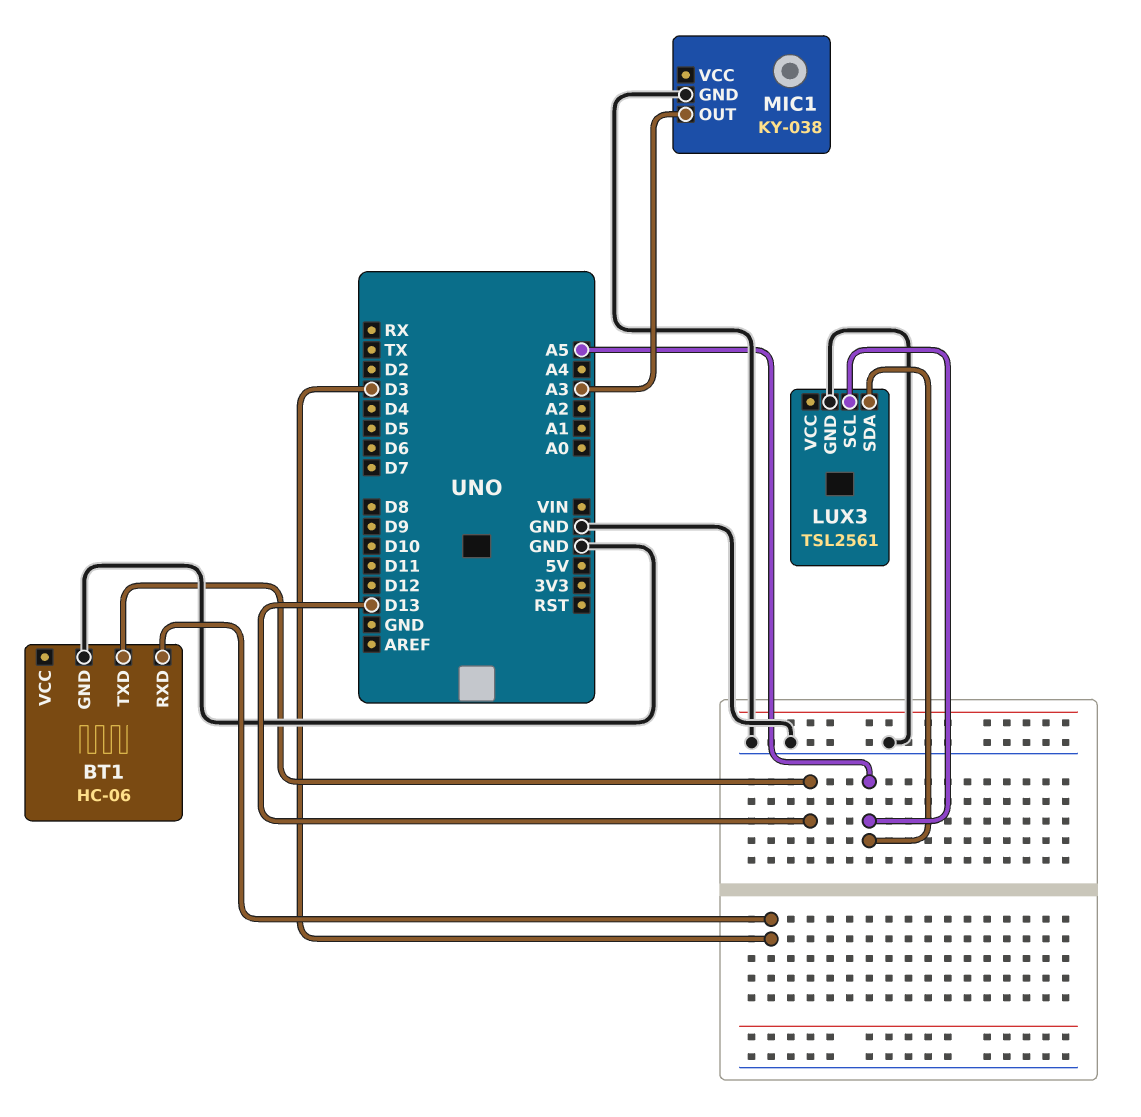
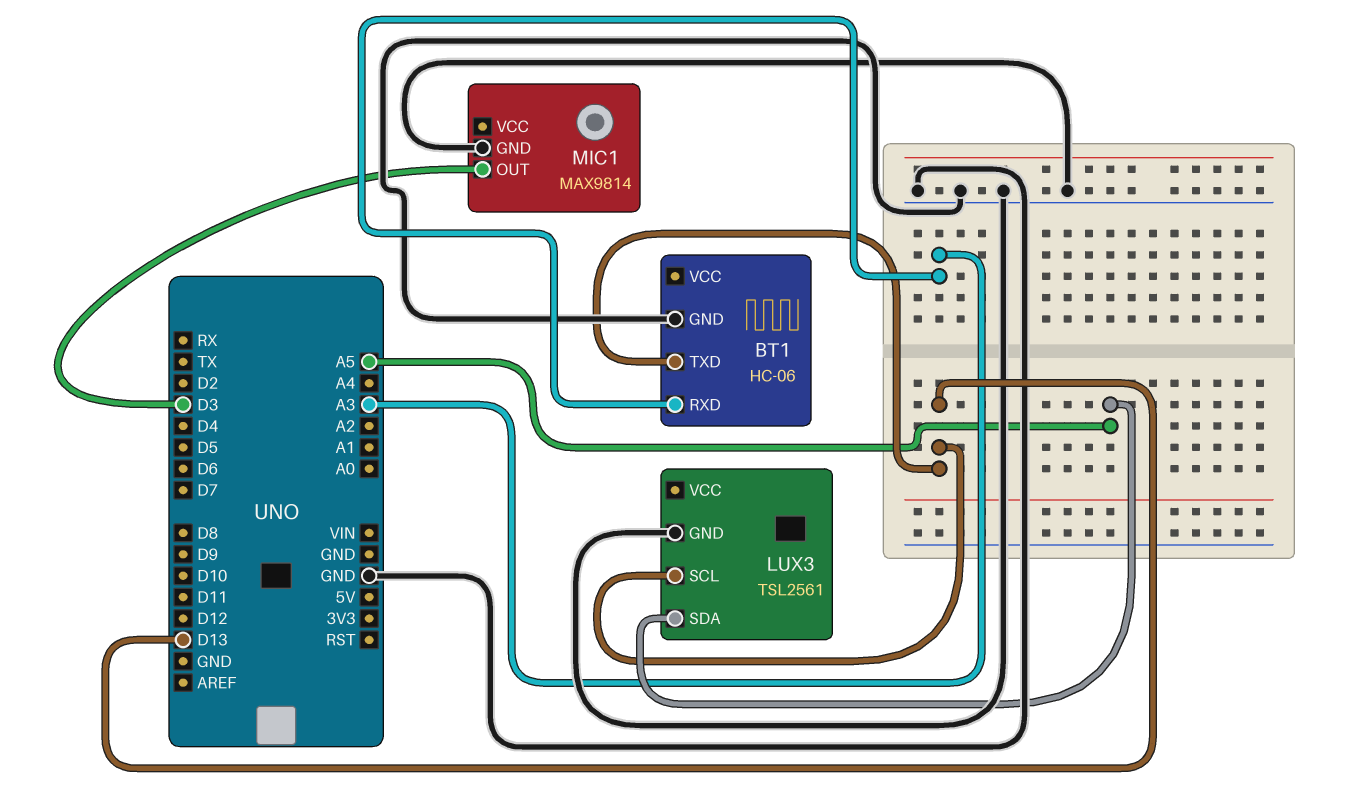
BT1 pin RXD: D3 -> A3
LUX3 pin SCL: A5 -> D13
MIC1: KY-038 -> MAX9814
MIC1 pin OUT: A3 -> D3

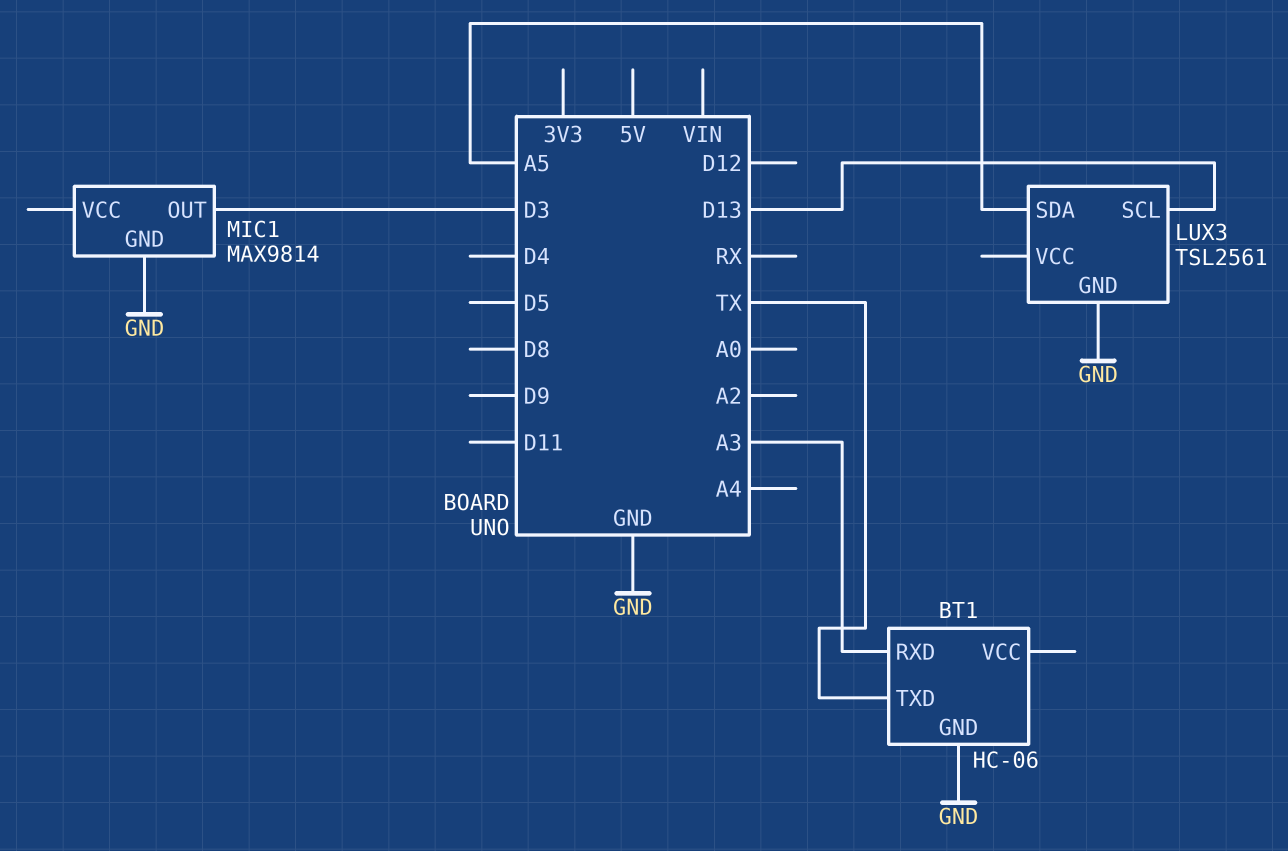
BT1 pin TXD: D13 -> TX

